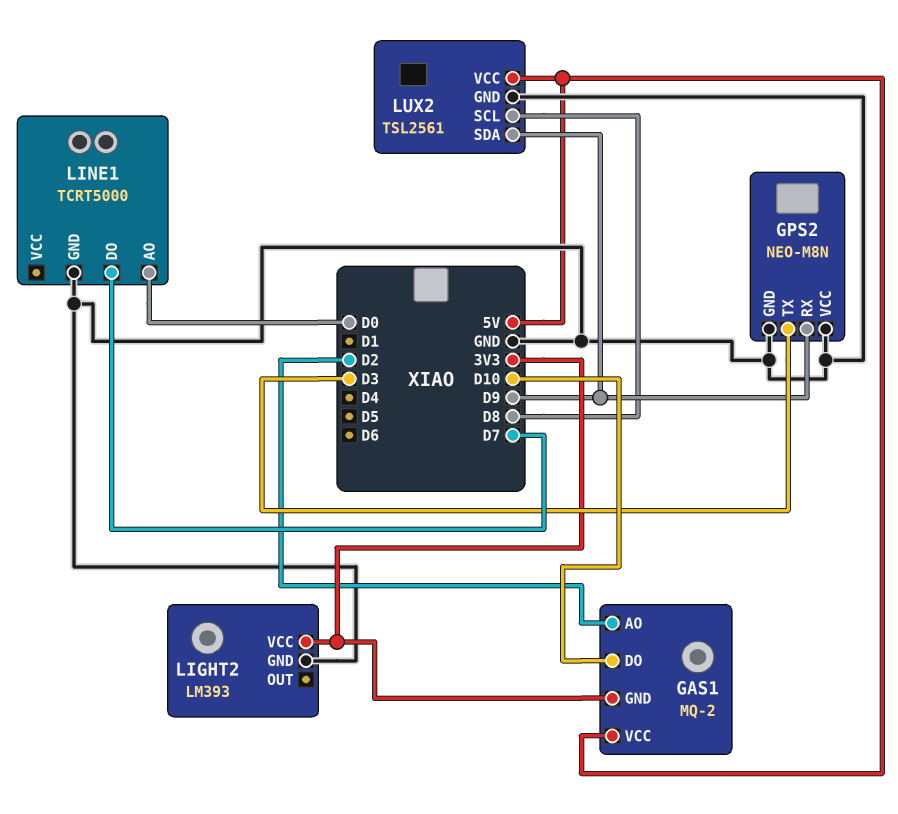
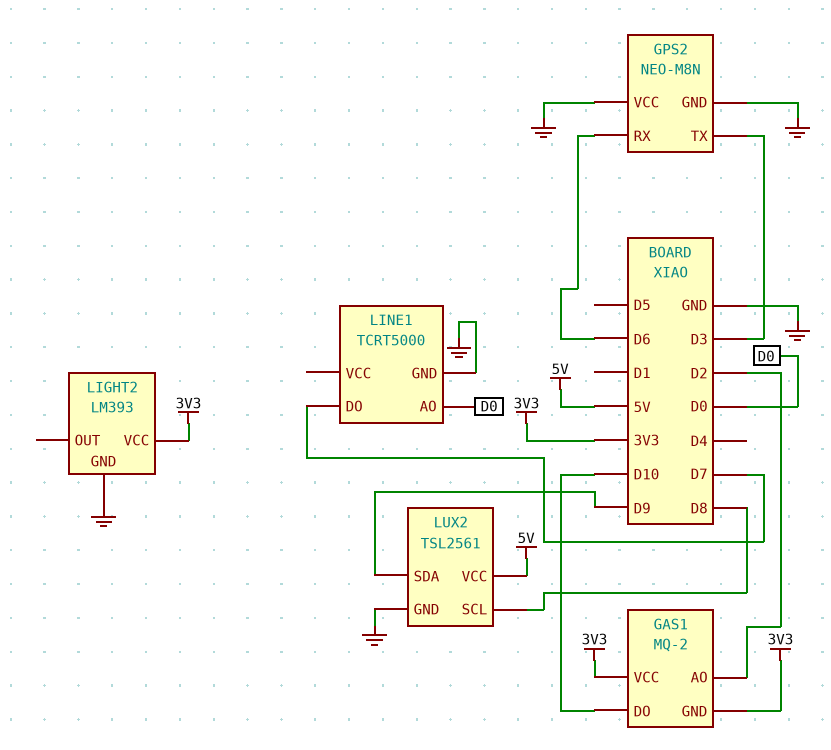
GAS1 pin VCC: 5V -> 3V3
GPS2 pin RX: D9 -> D6

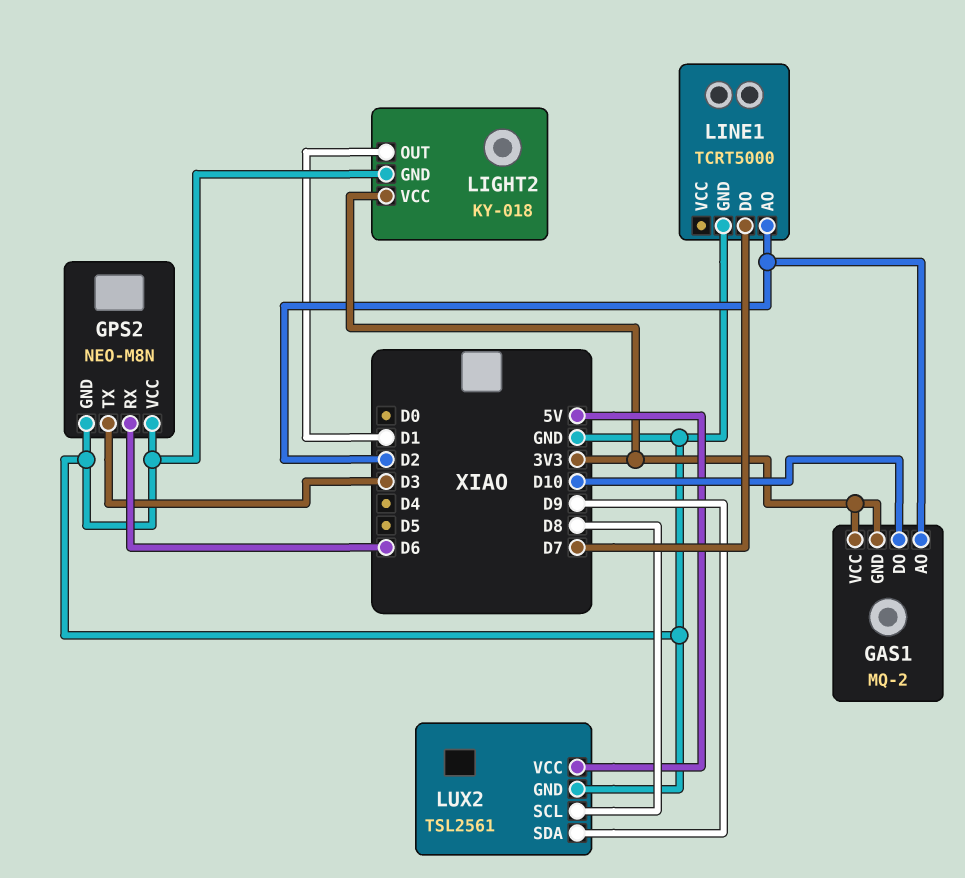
LIGHT2: LM393 -> KY-018
LIGHT2 pin OUT: none -> D1
LINE1 pin AO: D0 -> D2

